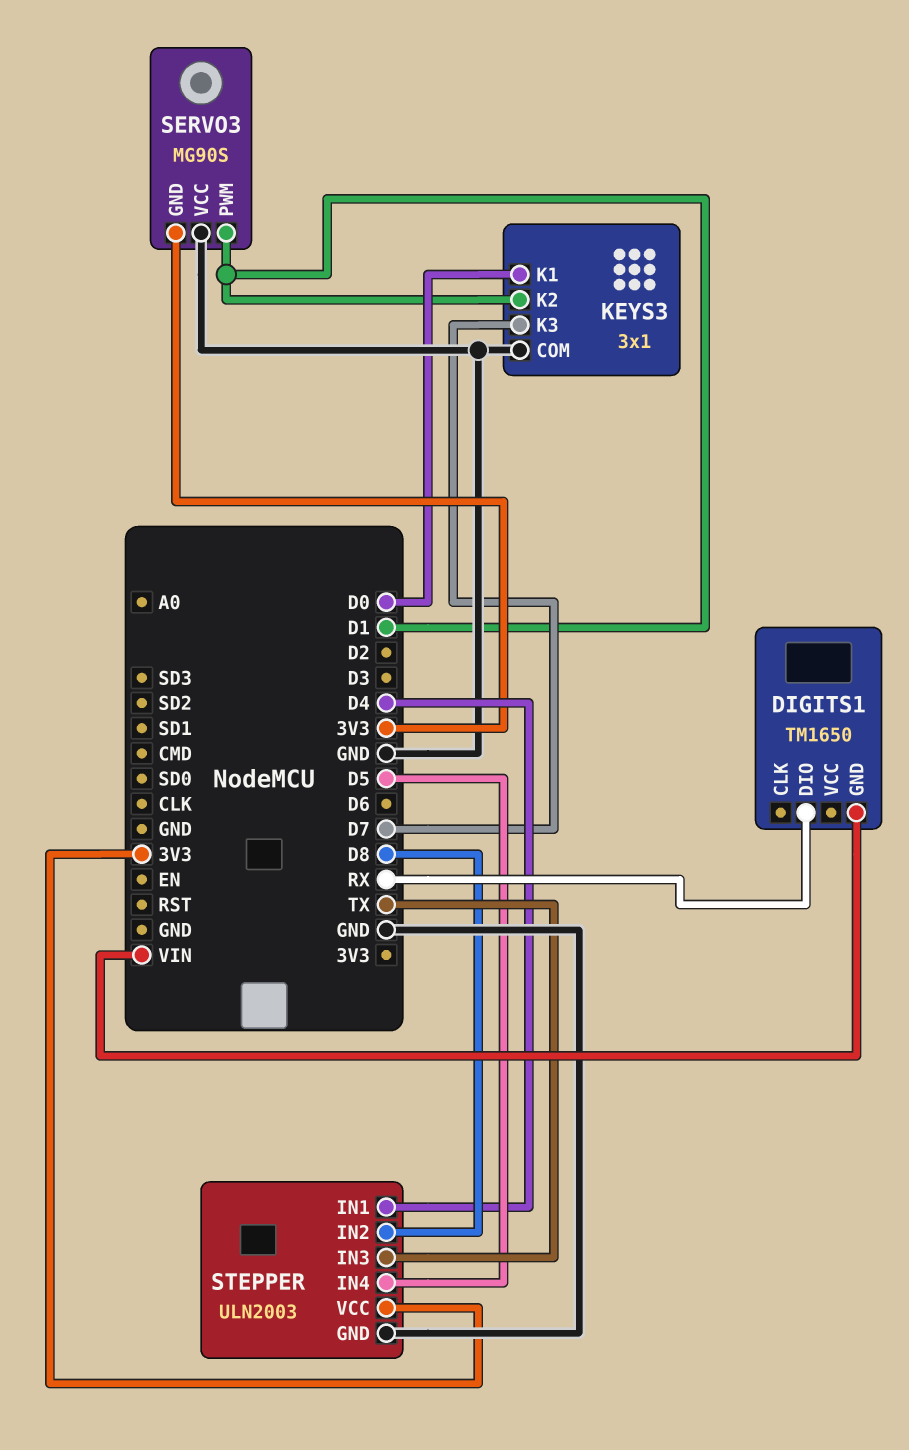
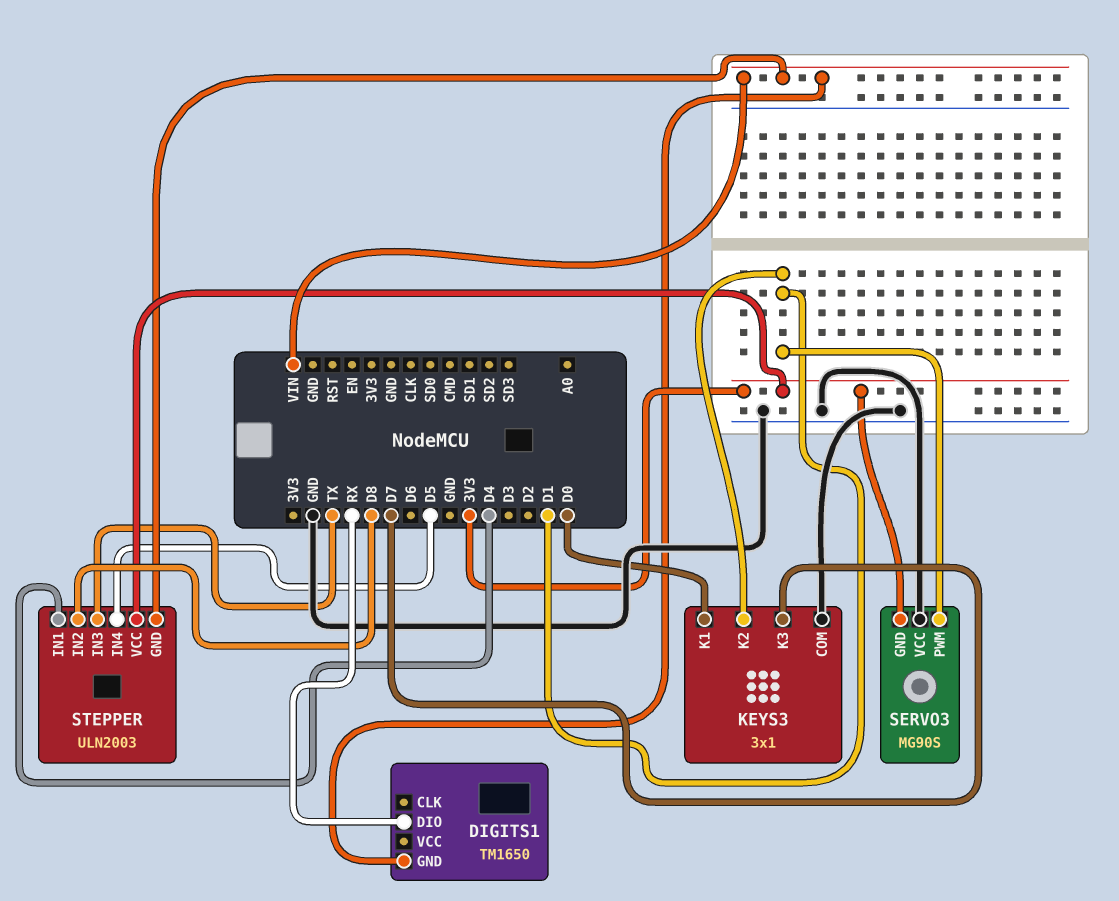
STEPPER pin GND: GND -> VIN

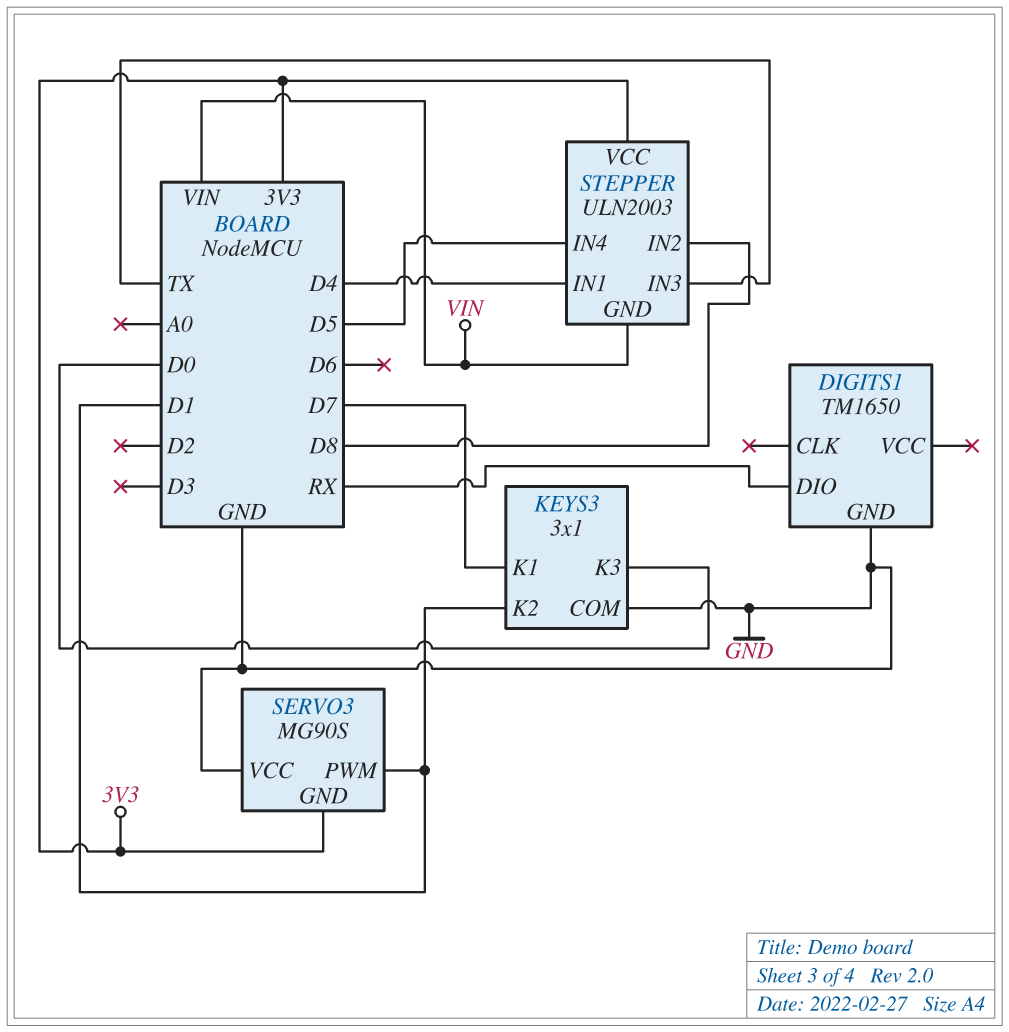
DIGITS1 pin GND: VIN -> GND
KEYS3 pin K1: D0 -> D7
KEYS3 pin K3: D7 -> D0

